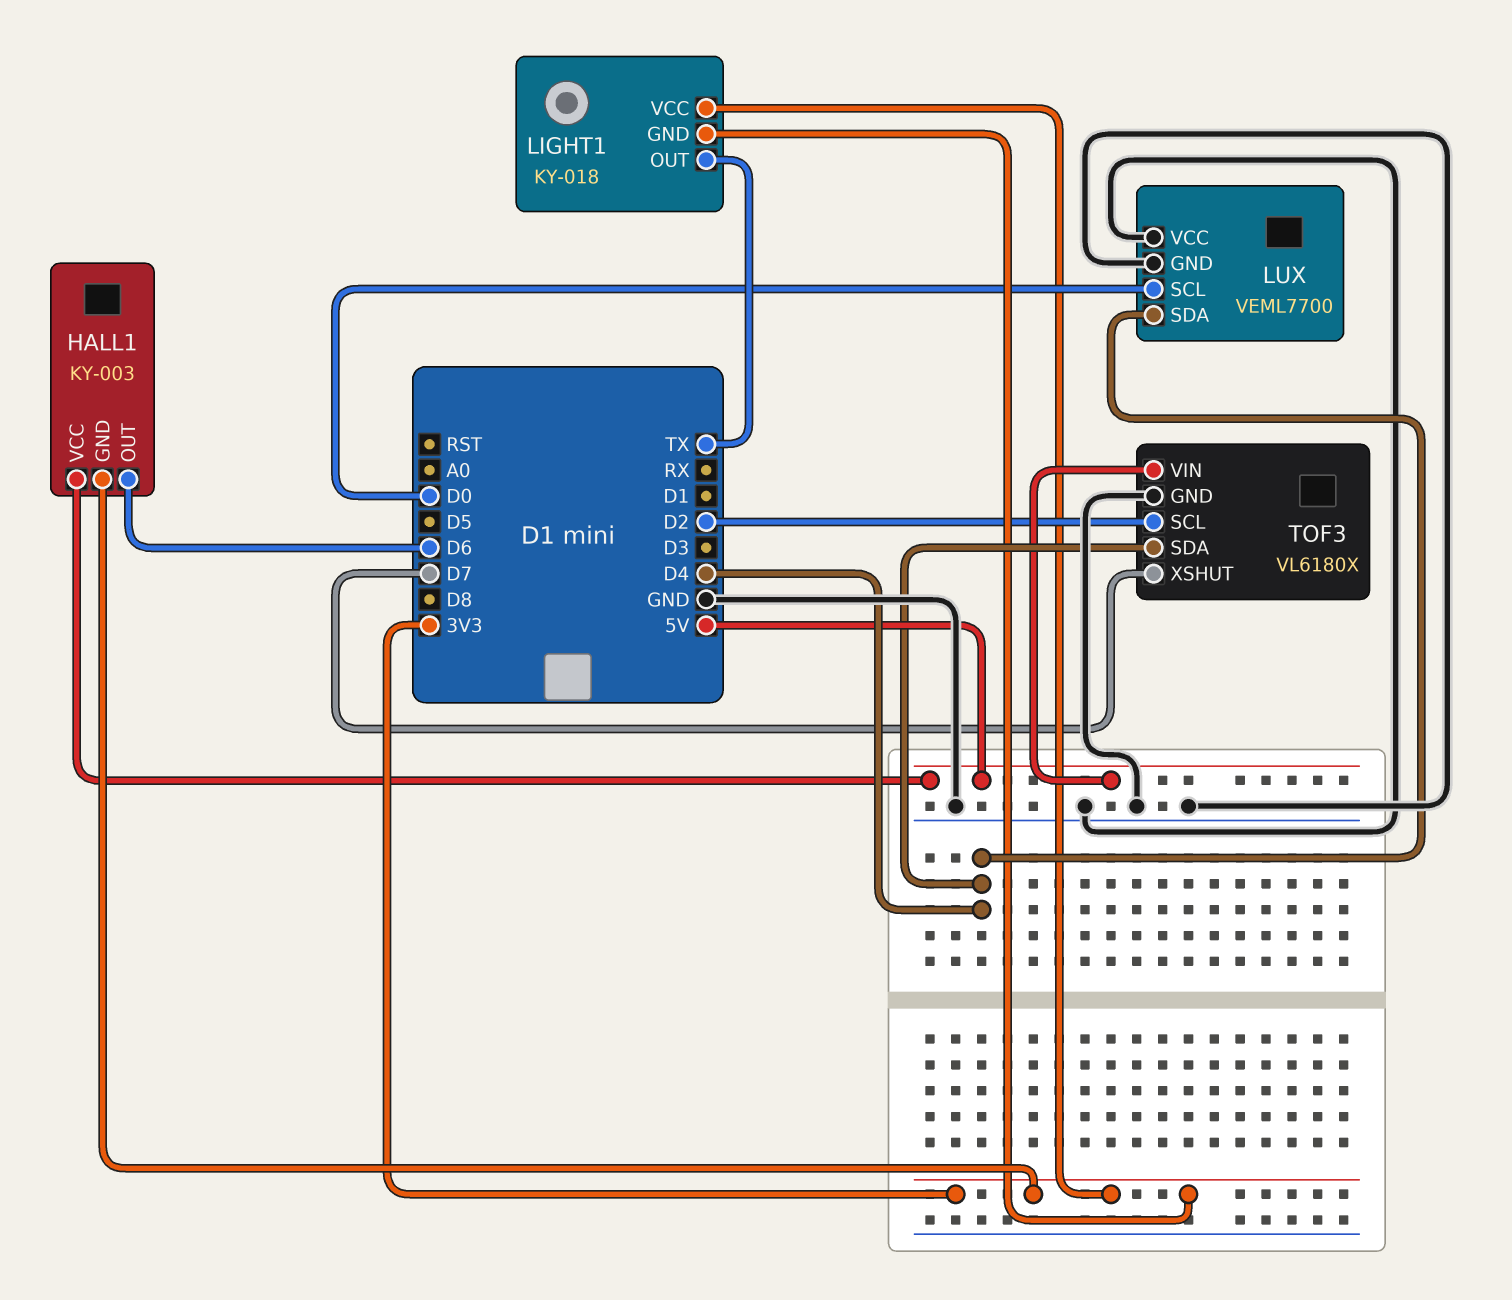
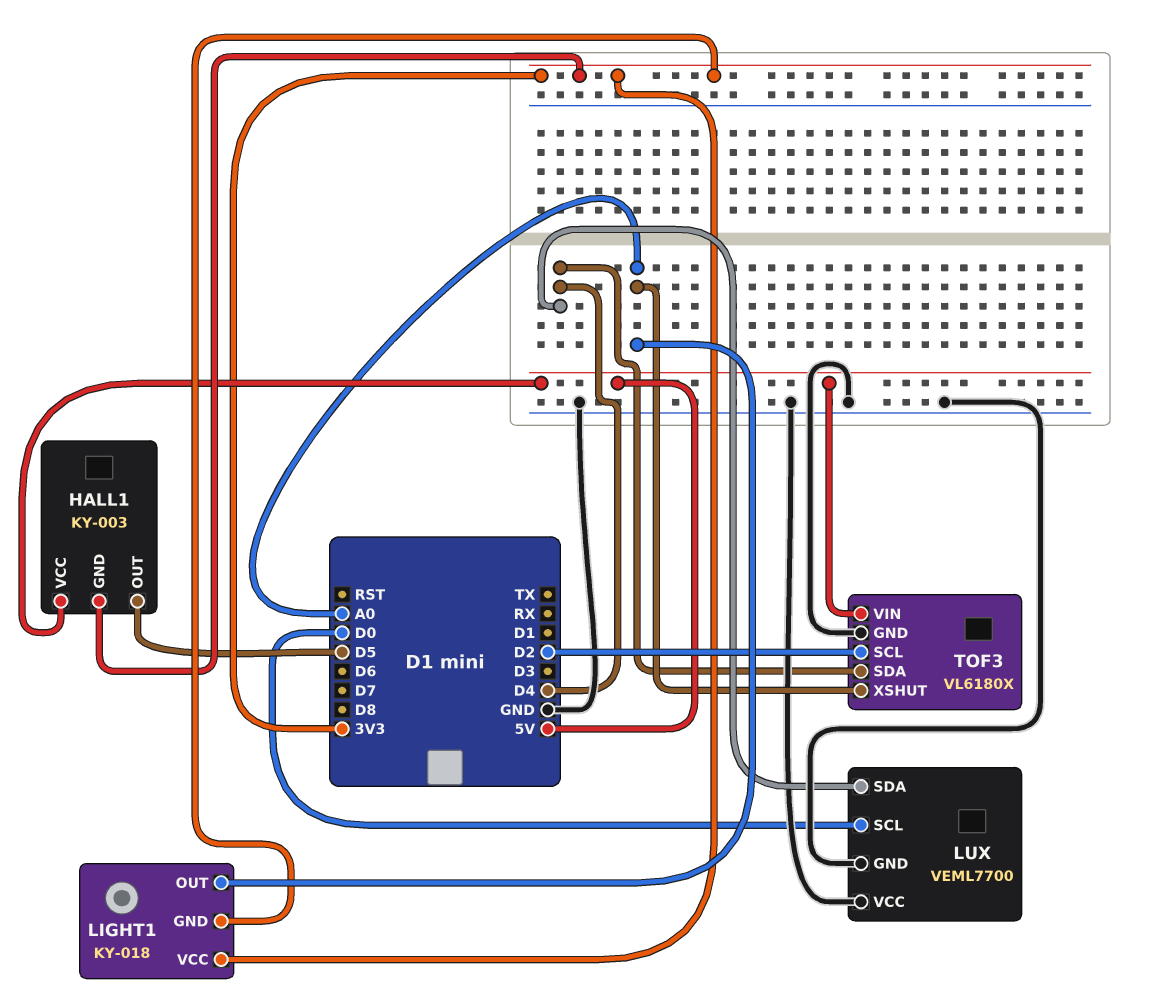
HALL1 pin OUT: D6 -> D5
LIGHT1 pin OUT: TX -> A0
TOF3 pin XSHUT: D7 -> A0

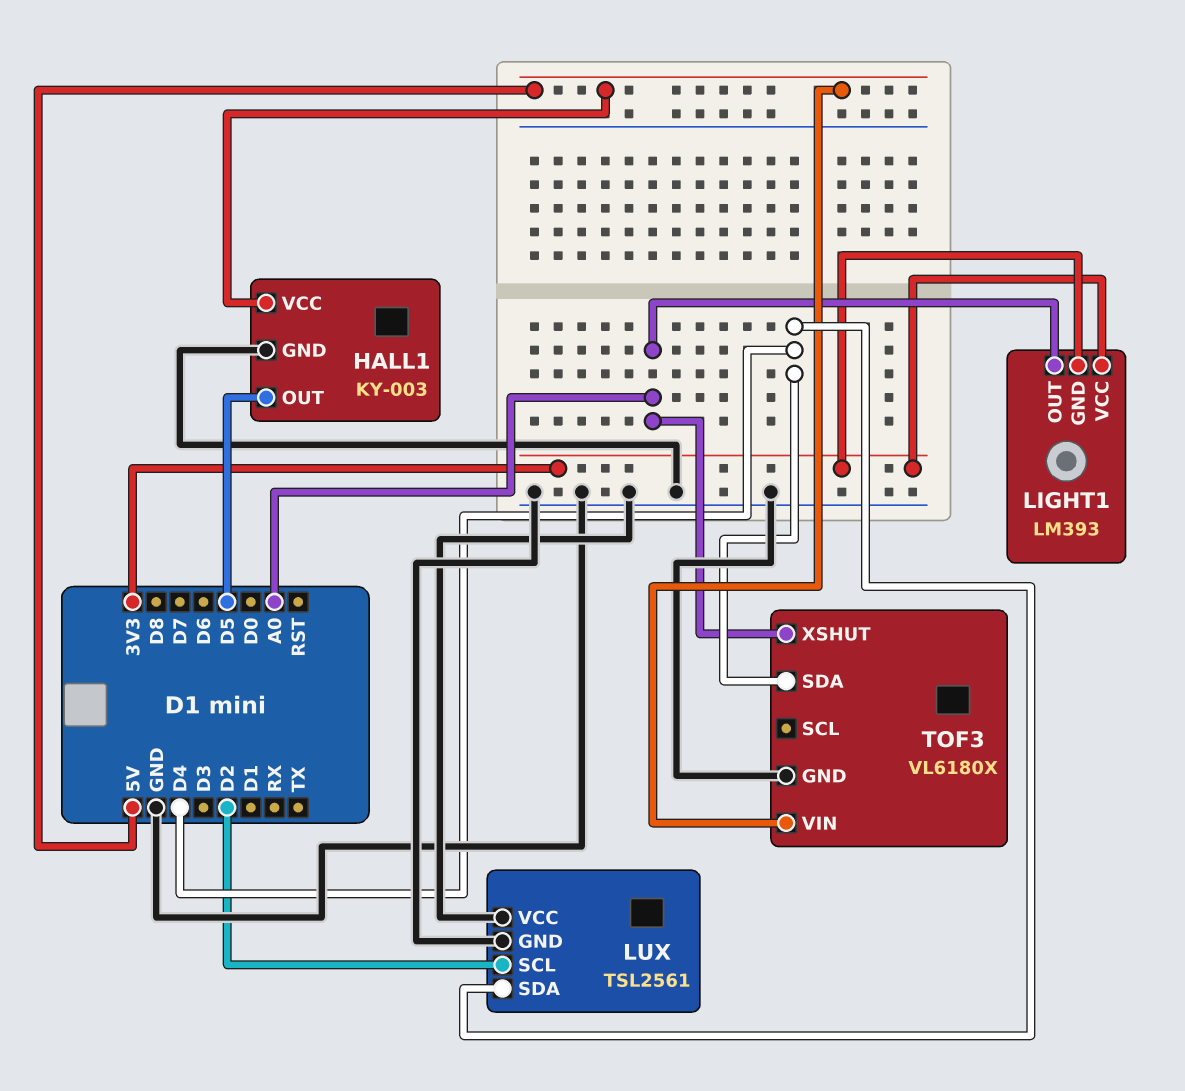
HALL1 pin GND: 3V3 -> GND
LIGHT1: KY-018 -> LM393
LUX: VEML7700 -> TSL2561
LUX pin SCL: D0 -> D2
TOF3 pin SCL: D2 -> none

